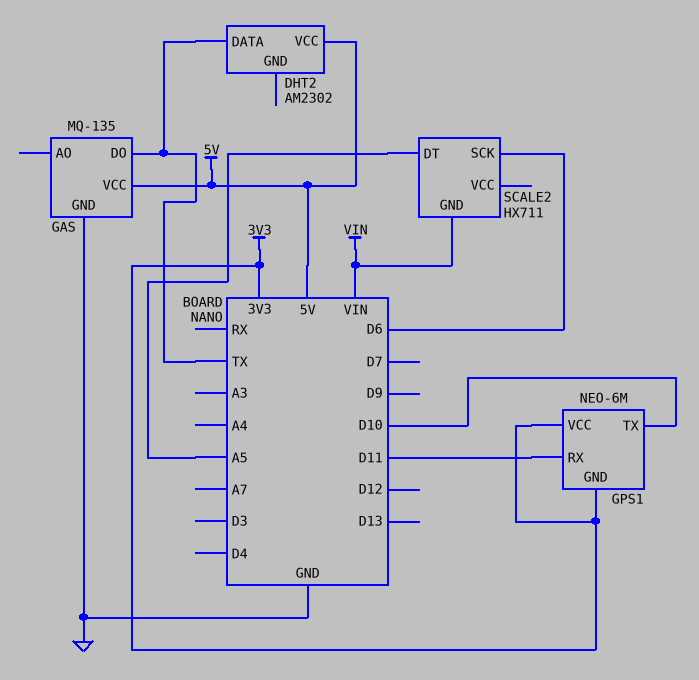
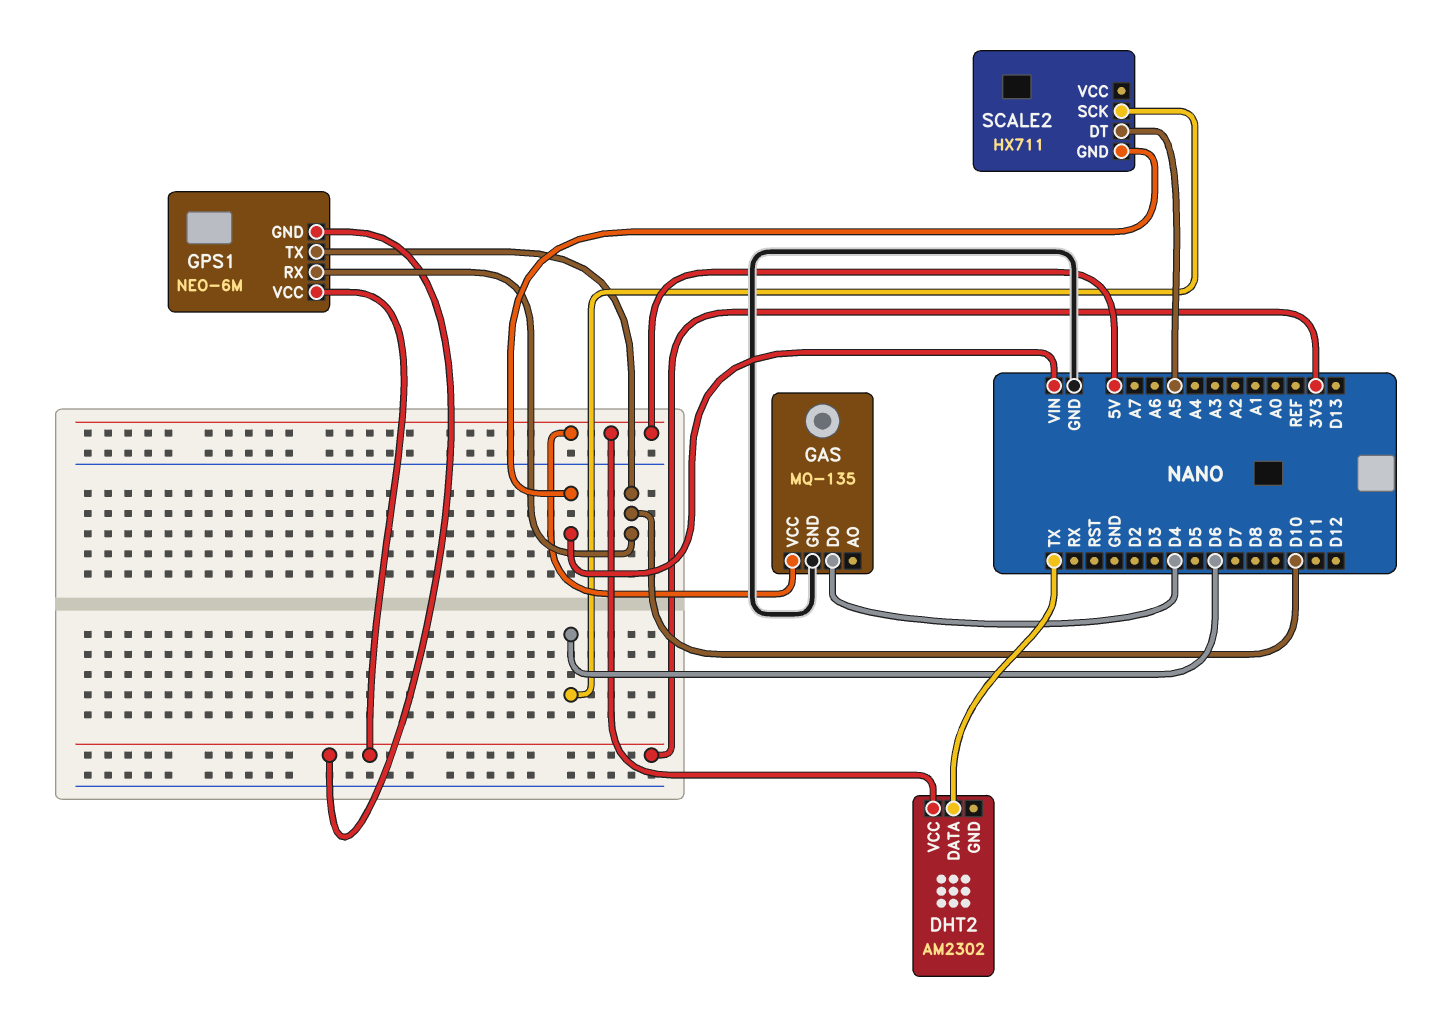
GAS pin DO: TX -> D4
GPS1 pin RX: D11 -> D10

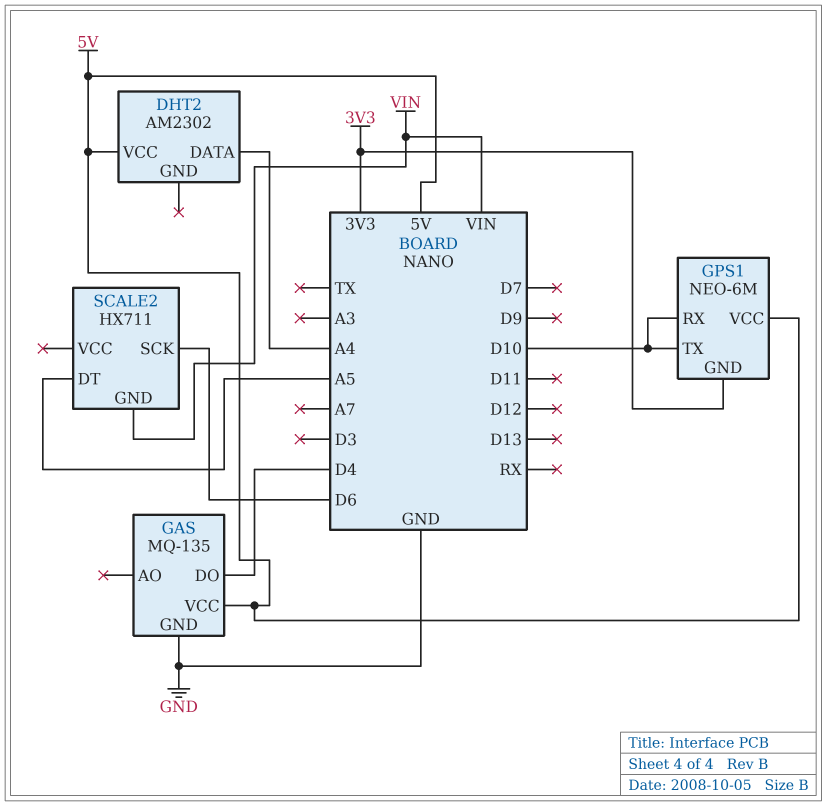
DHT2 pin DATA: TX -> A4
GPS1 pin VCC: 3V3 -> 5V

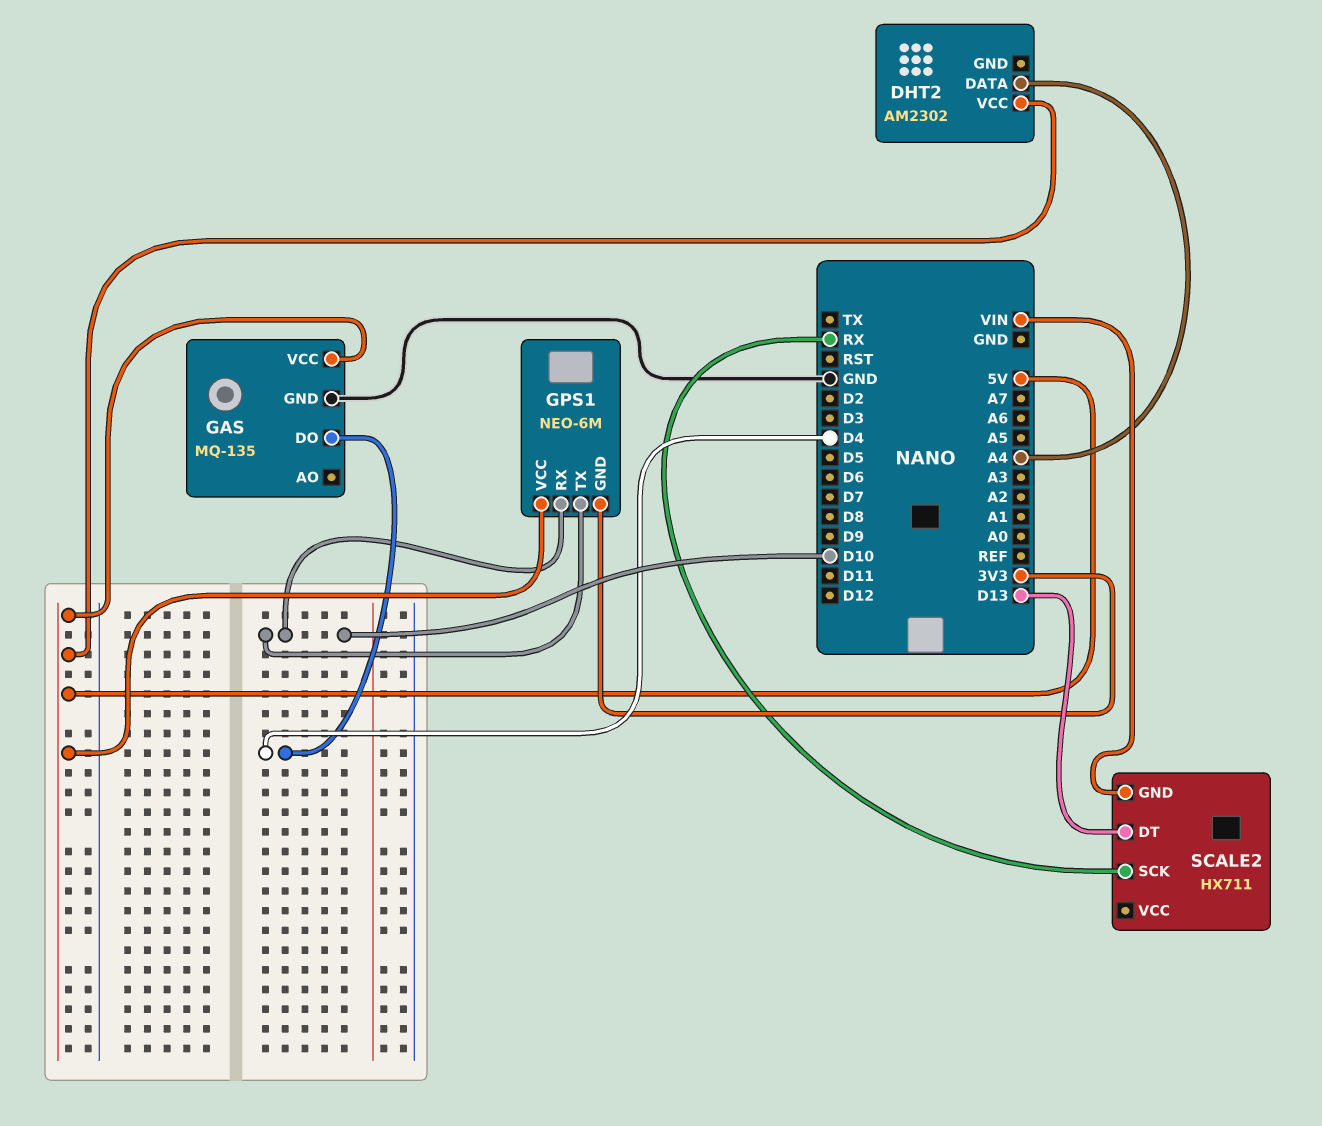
SCALE2 pin DT: A5 -> D13
SCALE2 pin SCK: D6 -> RX

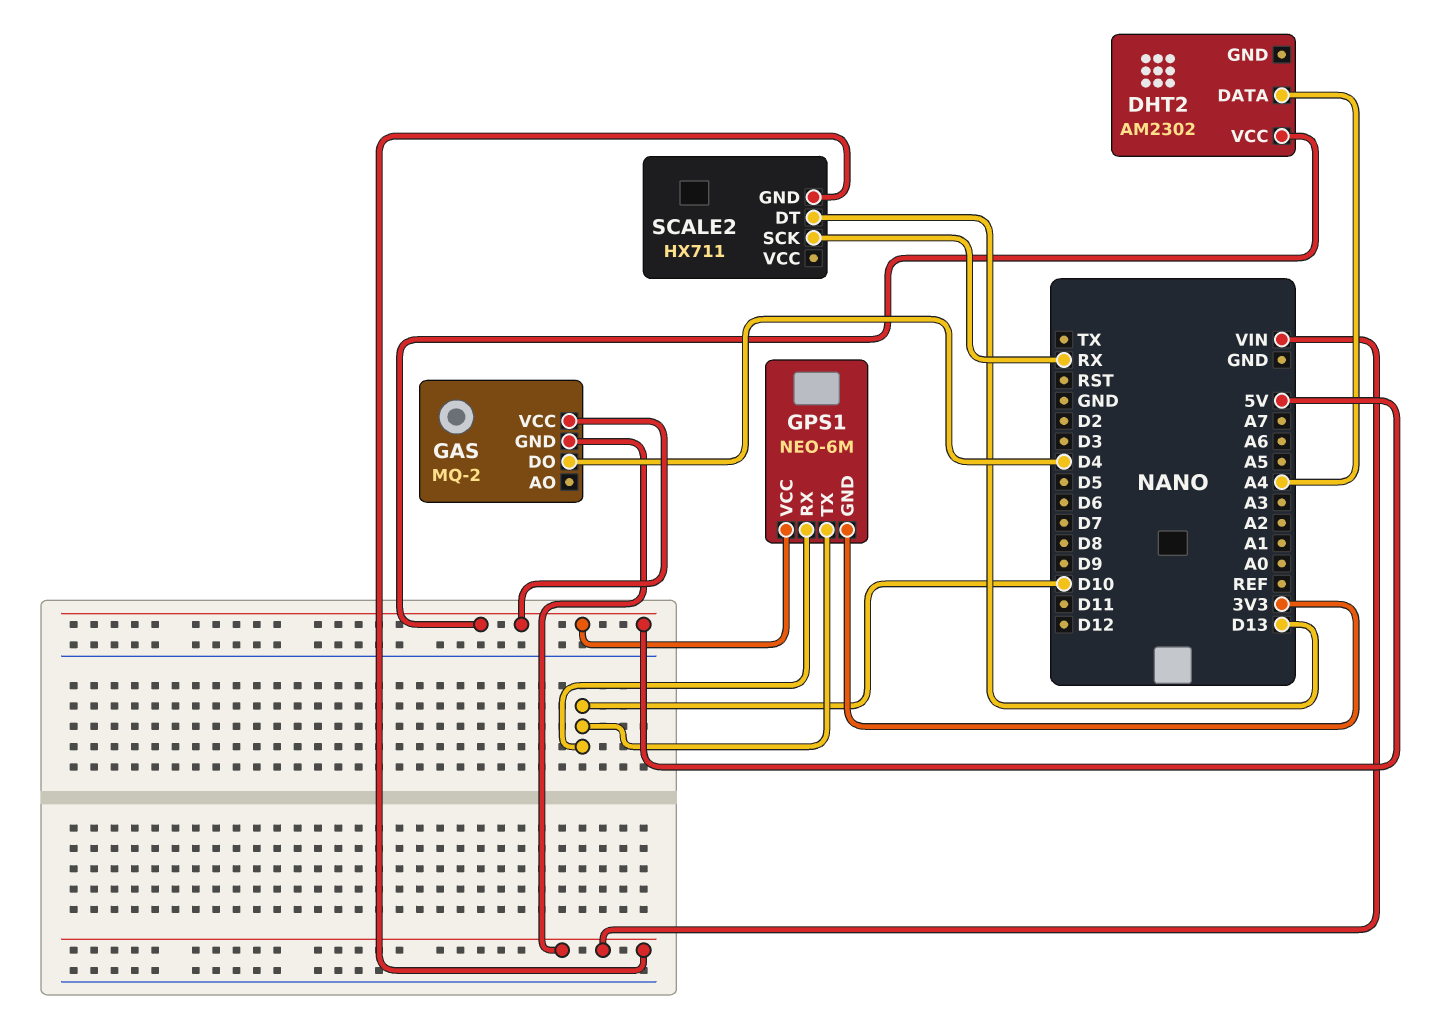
GAS: MQ-135 -> MQ-2
GAS pin GND: GND -> VIN

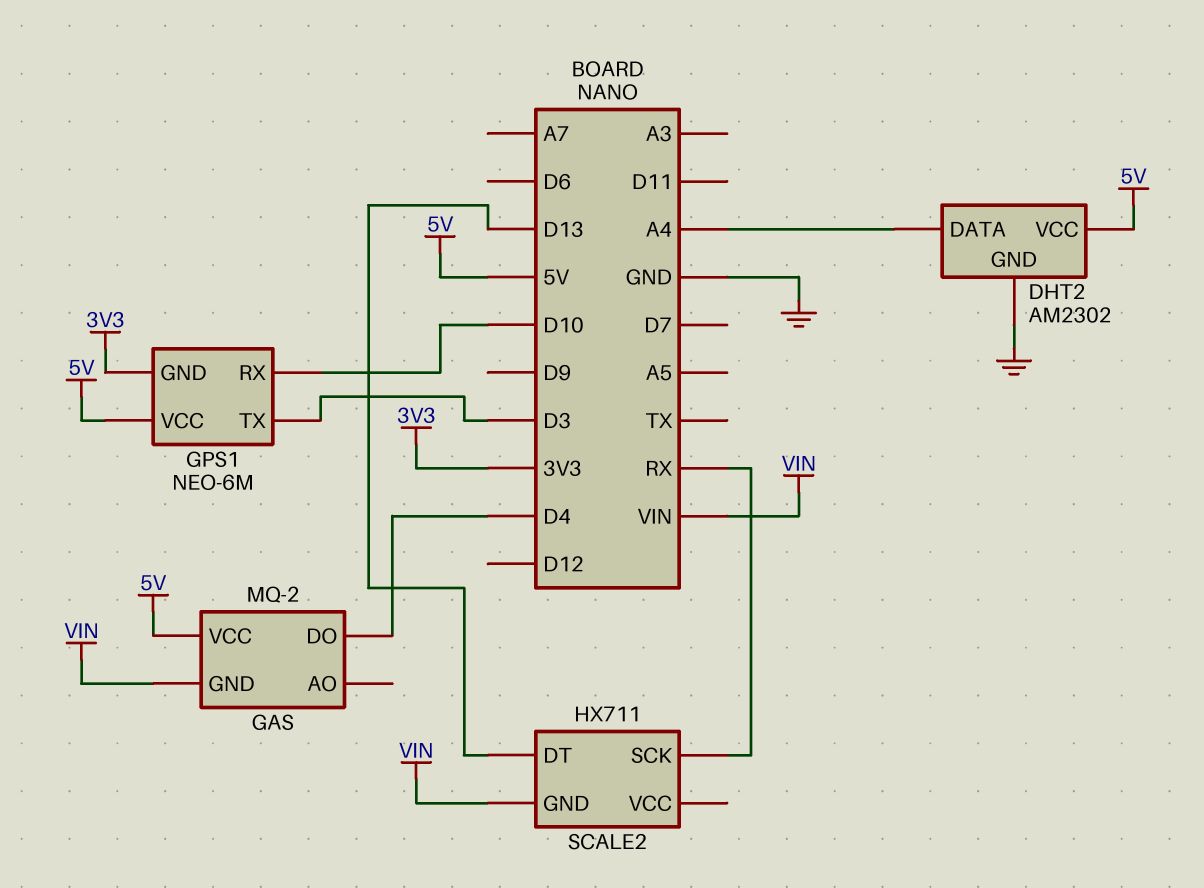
DHT2 pin GND: none -> GND
GPS1 pin TX: D10 -> D3

